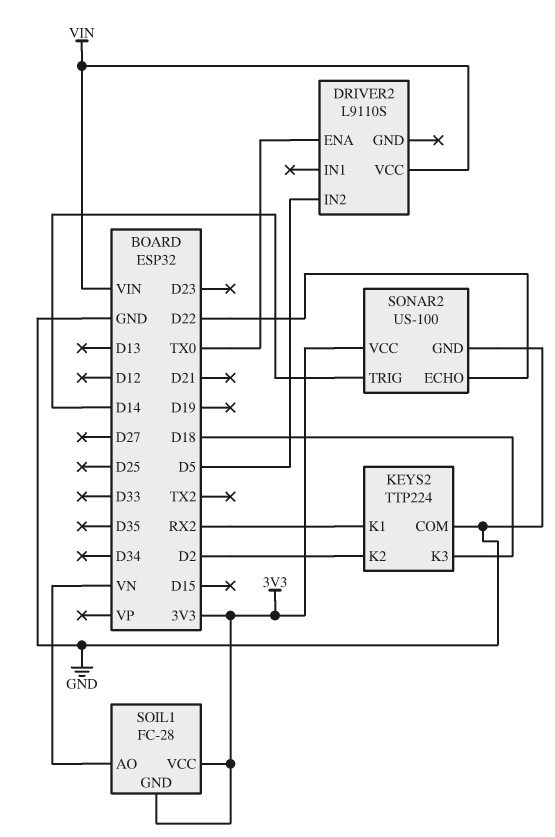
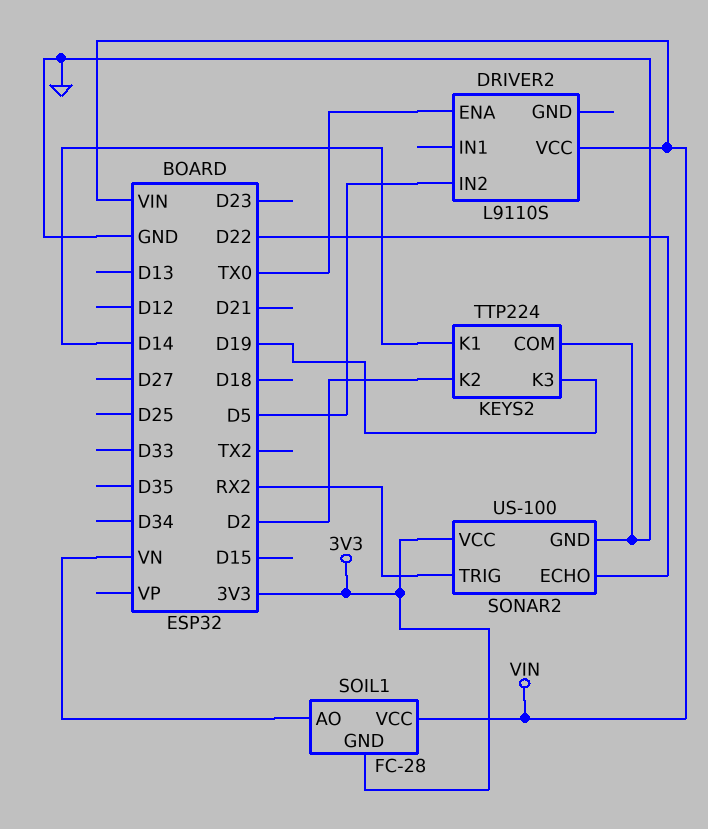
KEYS2 pin K1: RX2 -> D14
KEYS2 pin K3: D18 -> D19
SOIL1 pin VCC: 3V3 -> VIN
SONAR2 pin TRIG: D14 -> RX2

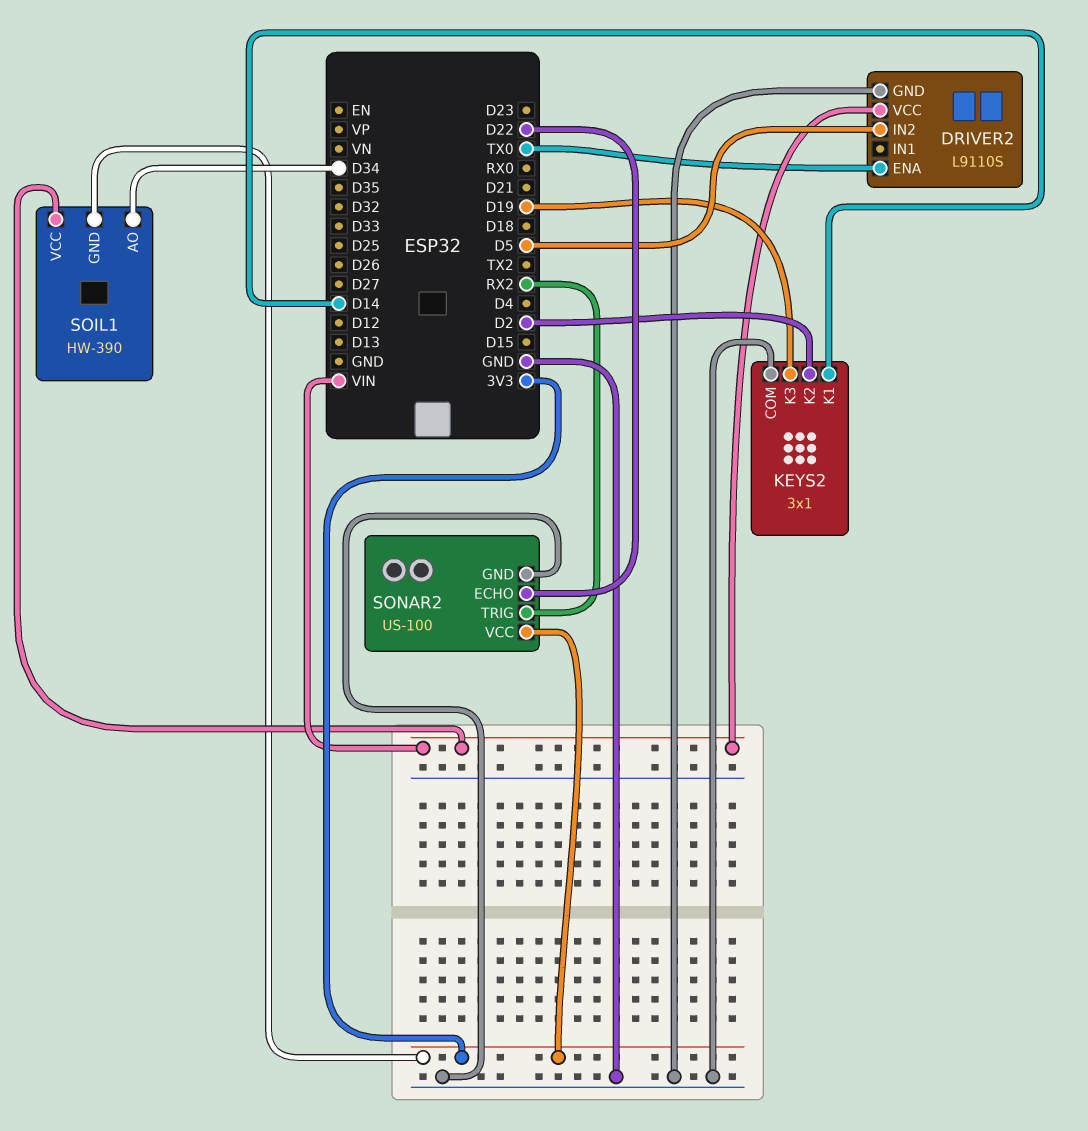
DRIVER2 pin GND: none -> GND
KEYS2: TTP224 -> 3x1
SOIL1: FC-28 -> HW-390
SOIL1 pin AO: VN -> D34

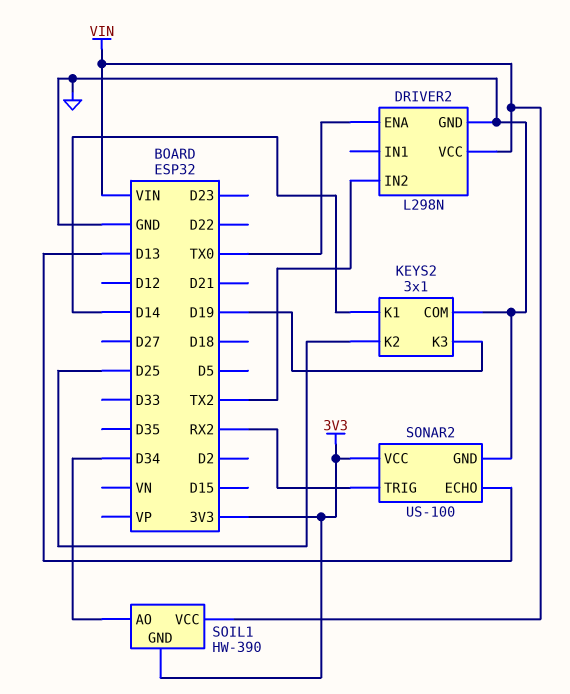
DRIVER2: L9110S -> L298N
DRIVER2 pin IN2: D5 -> TX2
KEYS2 pin K2: D2 -> D25
SONAR2 pin ECHO: D22 -> D13

